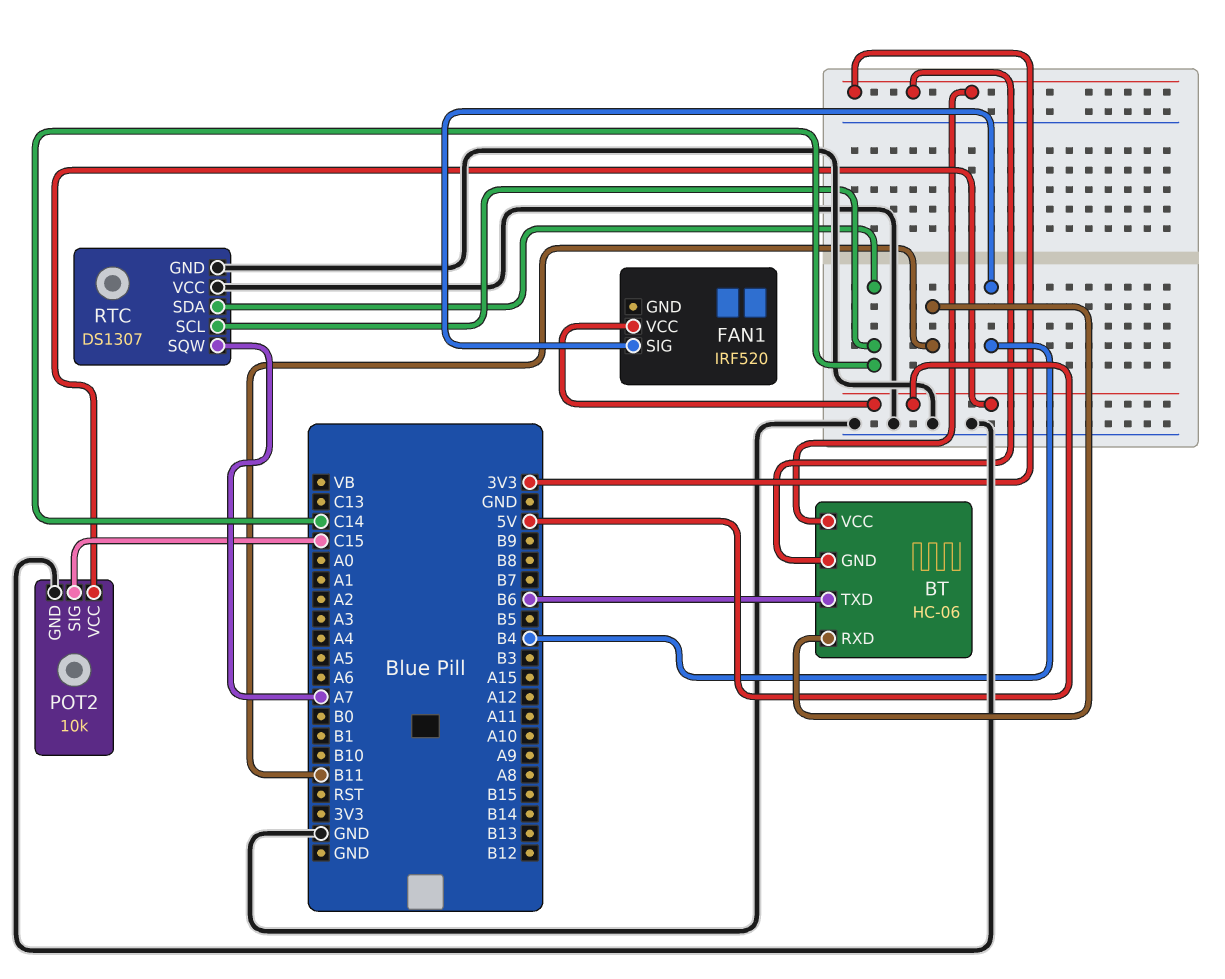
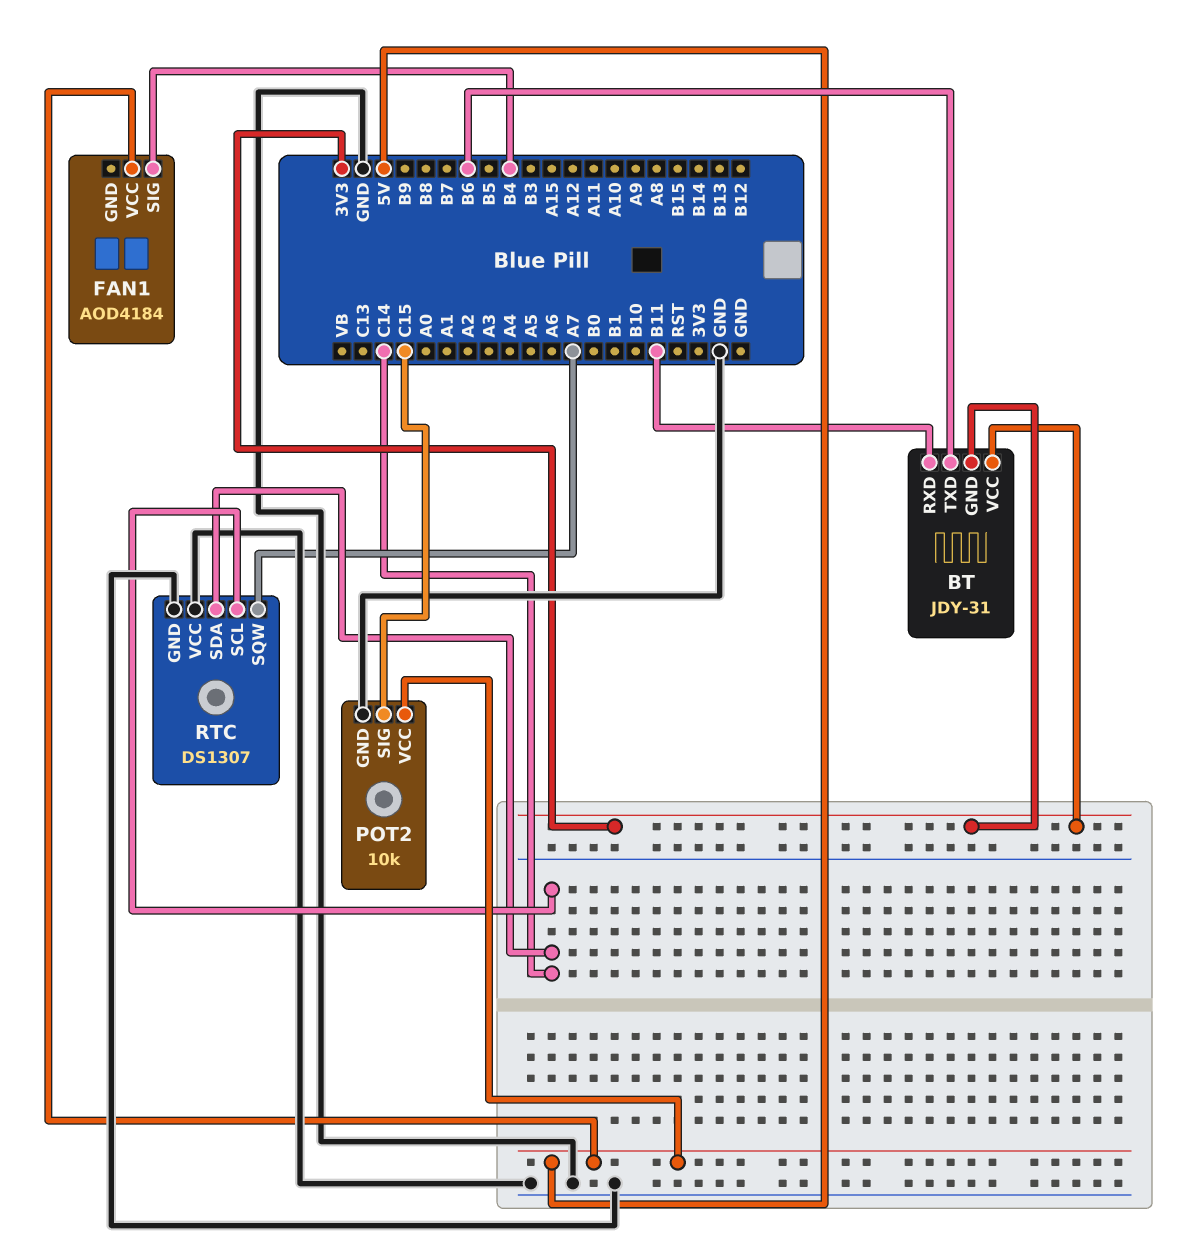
BT: HC-06 -> JDY-31
FAN1: IRF520 -> AOD4184

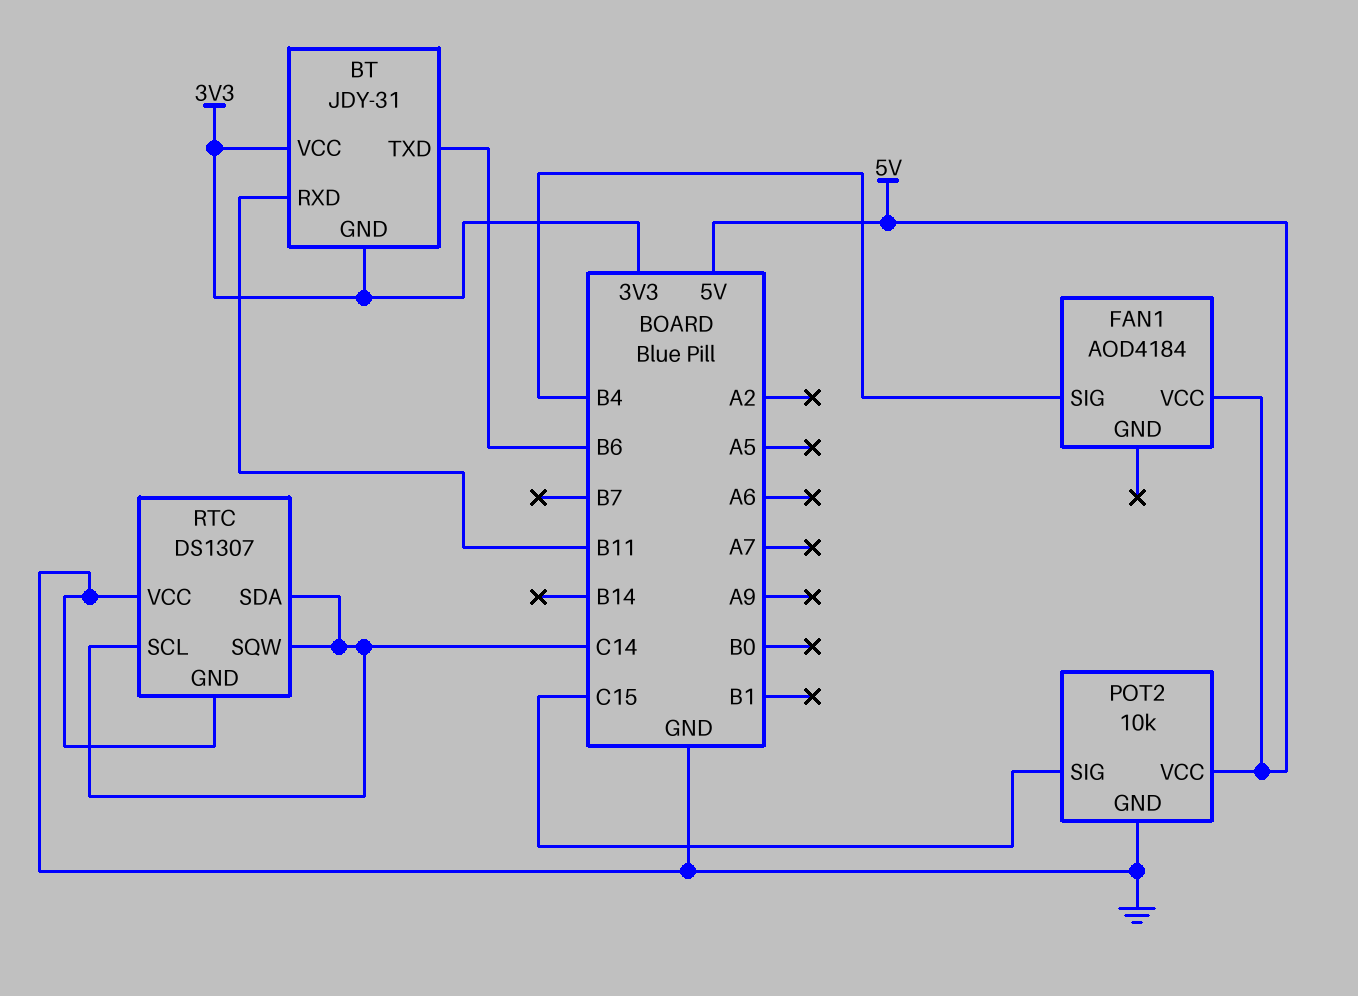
RTC pin SQW: A7 -> C14

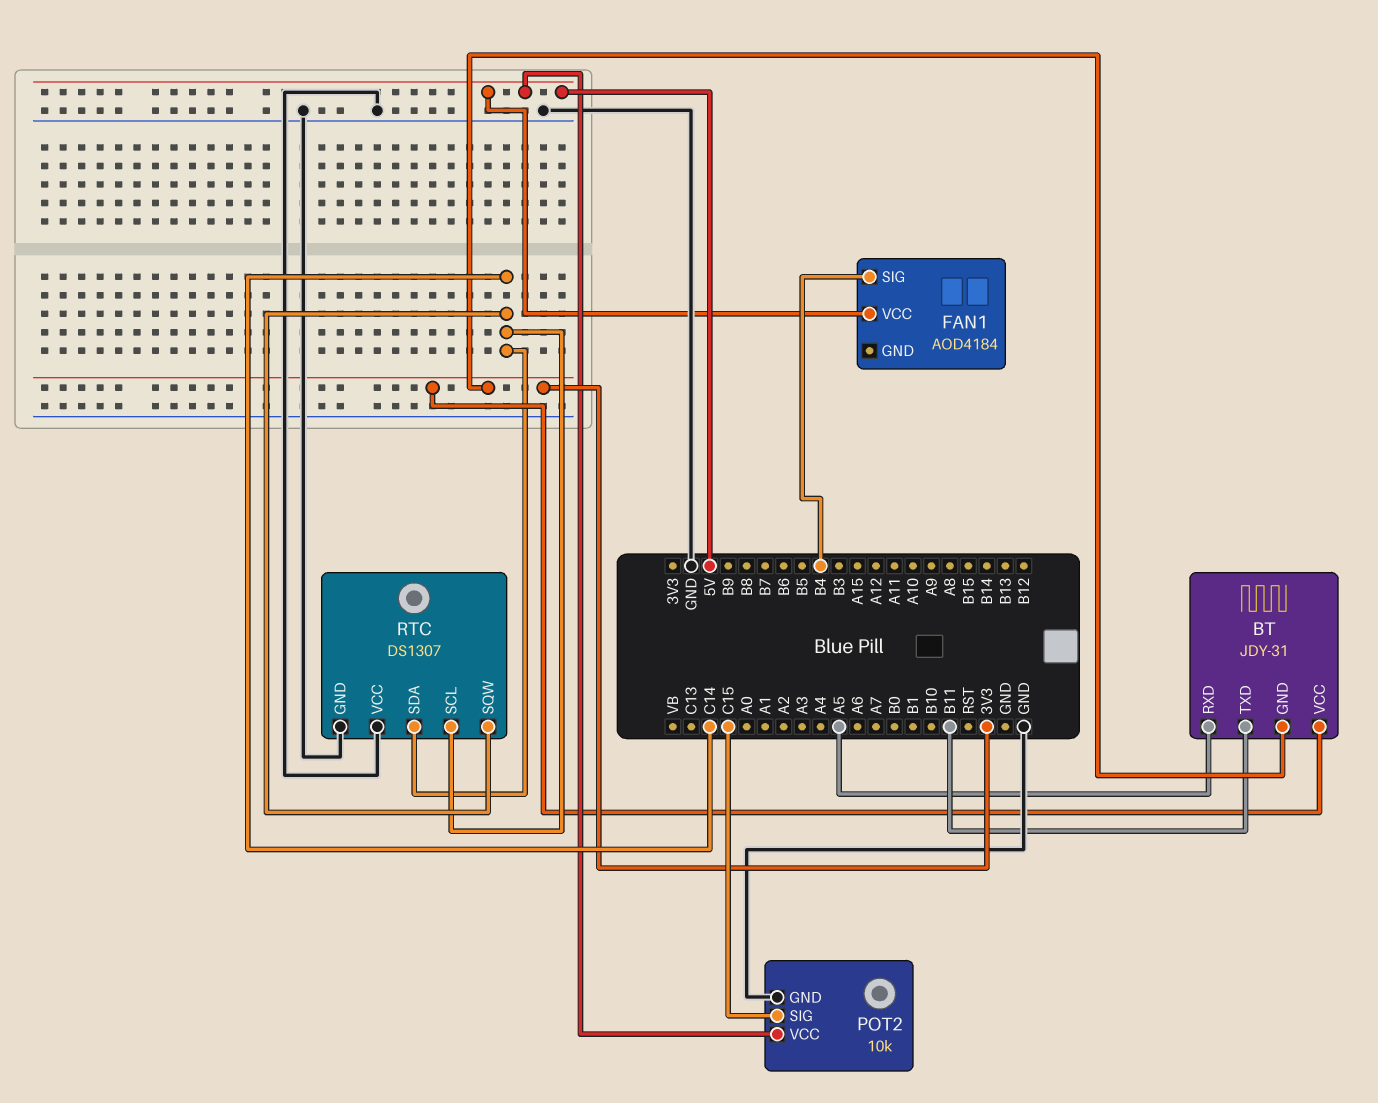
BT pin RXD: B11 -> A5
BT pin TXD: B6 -> B11

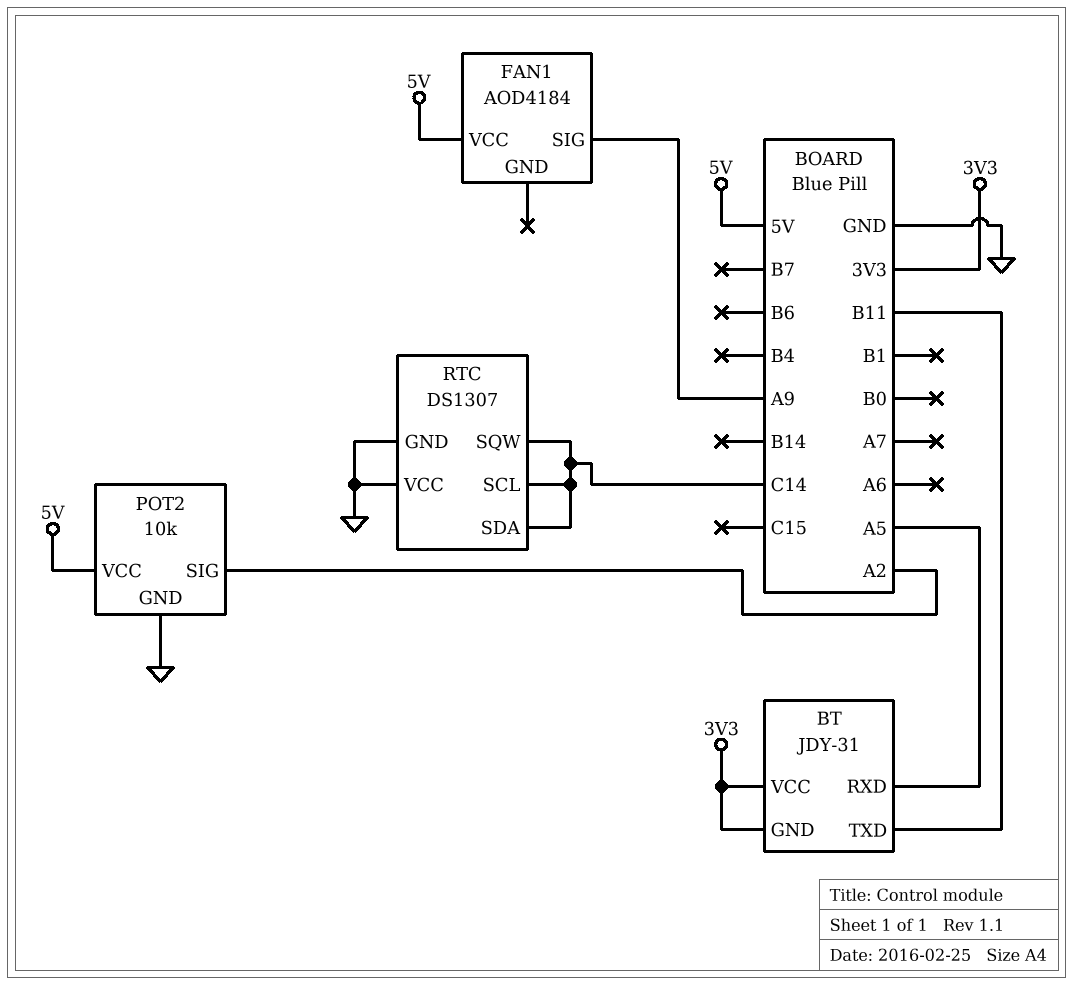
FAN1 pin SIG: B4 -> A9
POT2 pin SIG: C15 -> A2

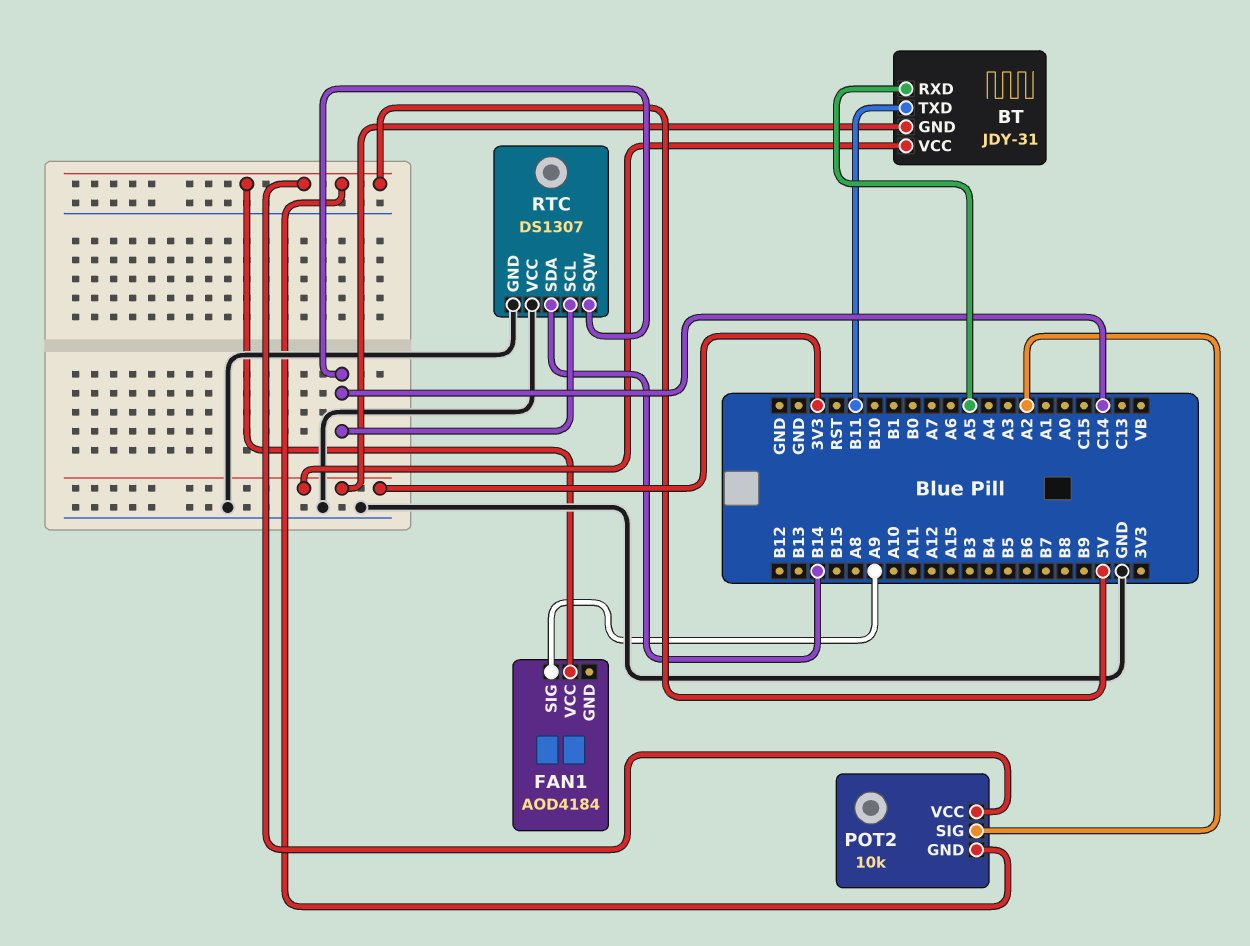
POT2 pin GND: GND -> 5V
RTC pin SDA: C14 -> B14

